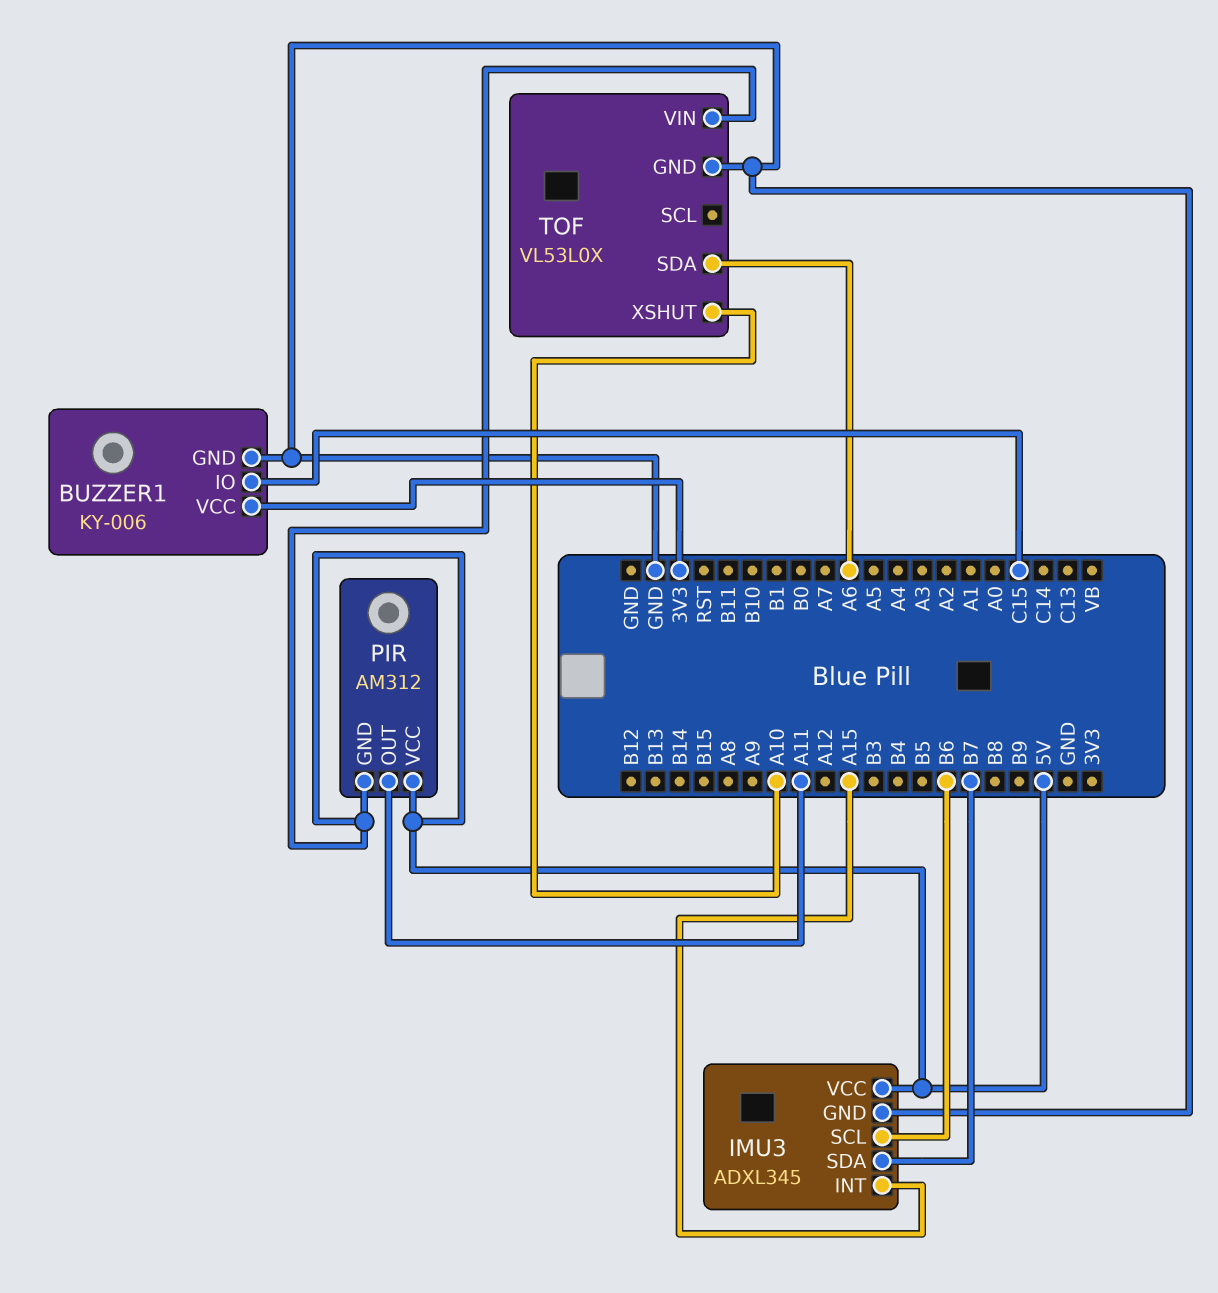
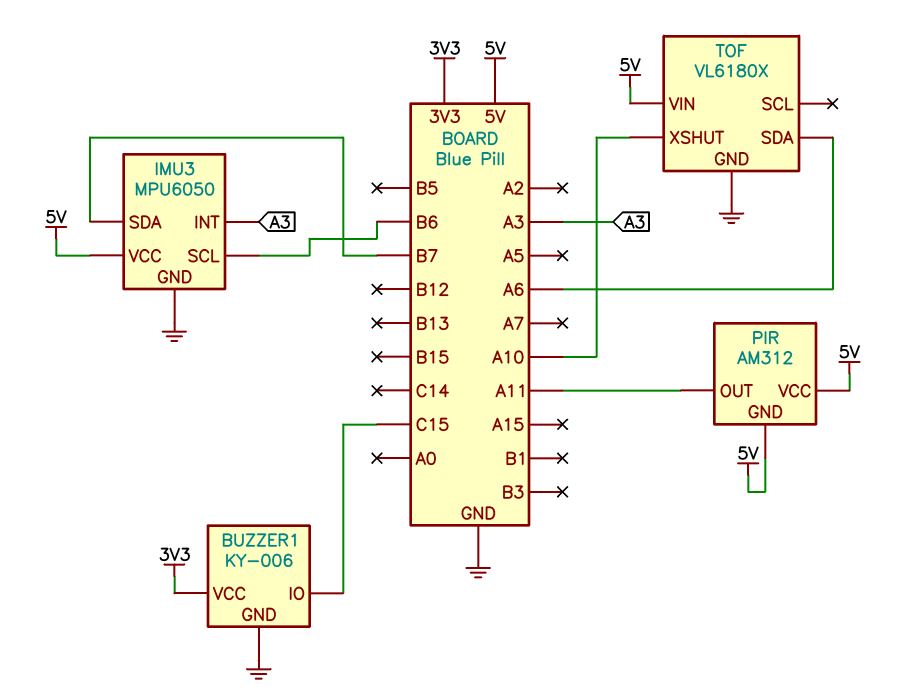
IMU3: ADXL345 -> MPU6050
IMU3 pin INT: A15 -> A3
TOF: VL53L0X -> VL6180X

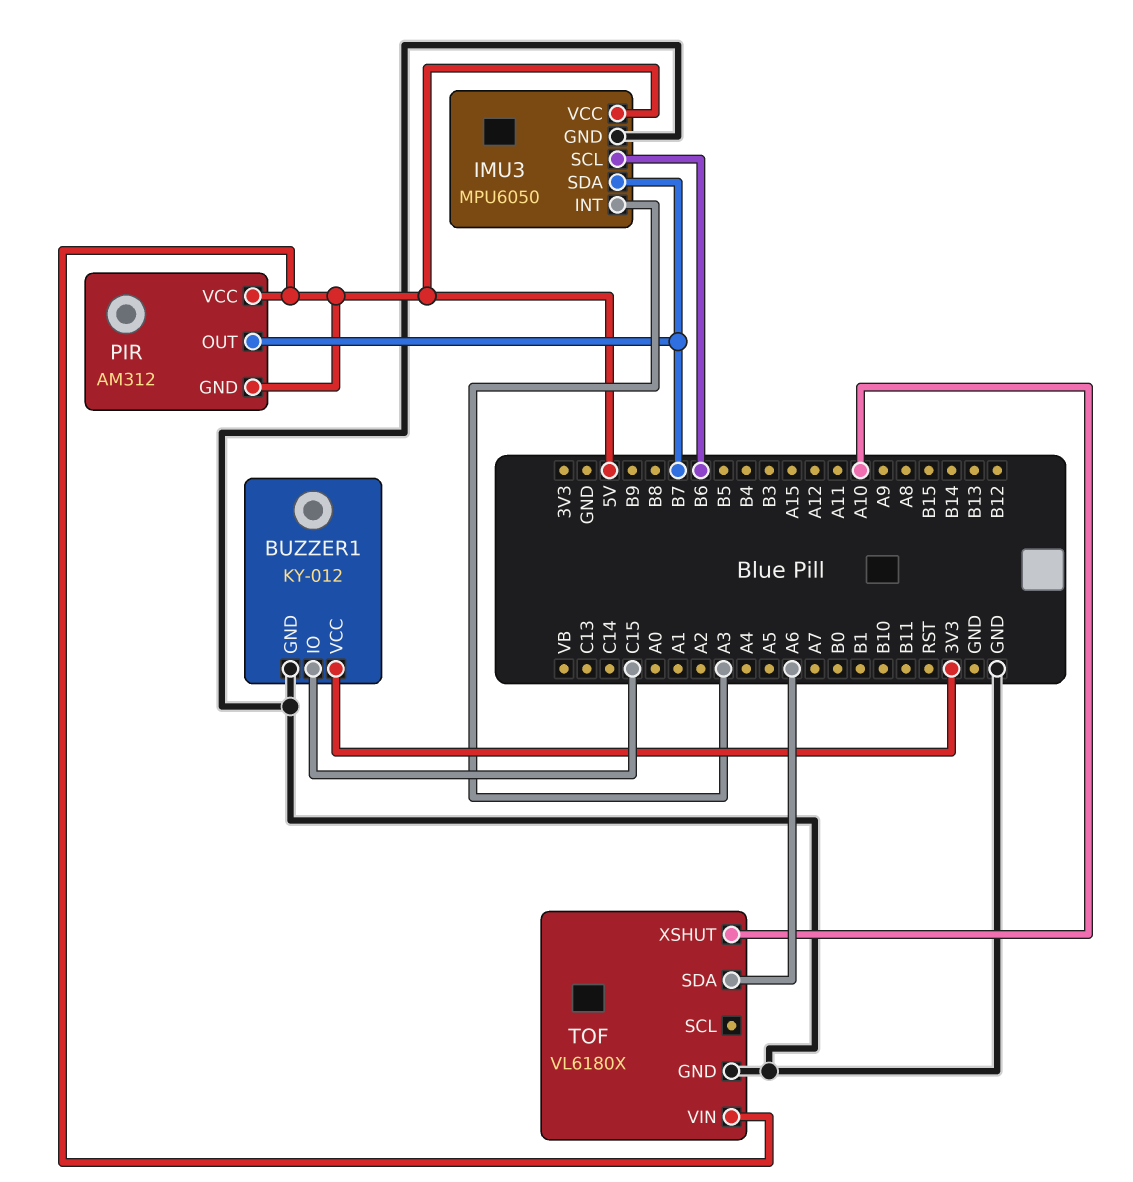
BUZZER1: KY-006 -> KY-012
PIR pin OUT: A11 -> B7

